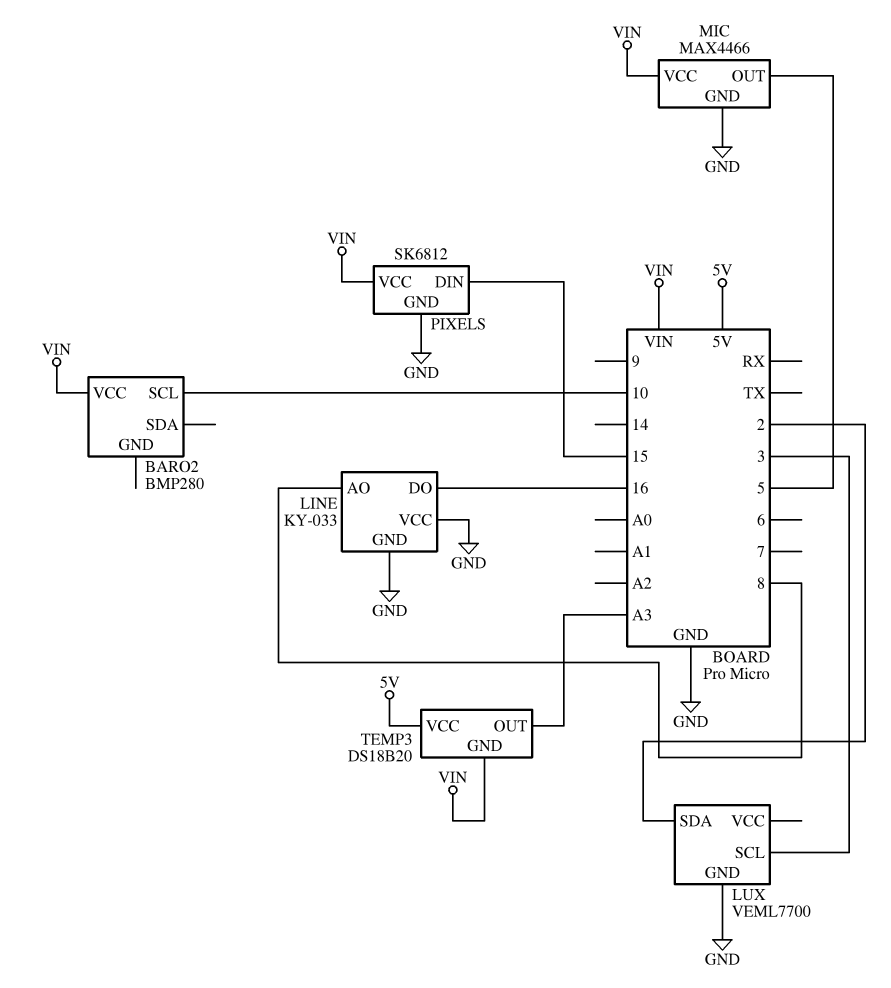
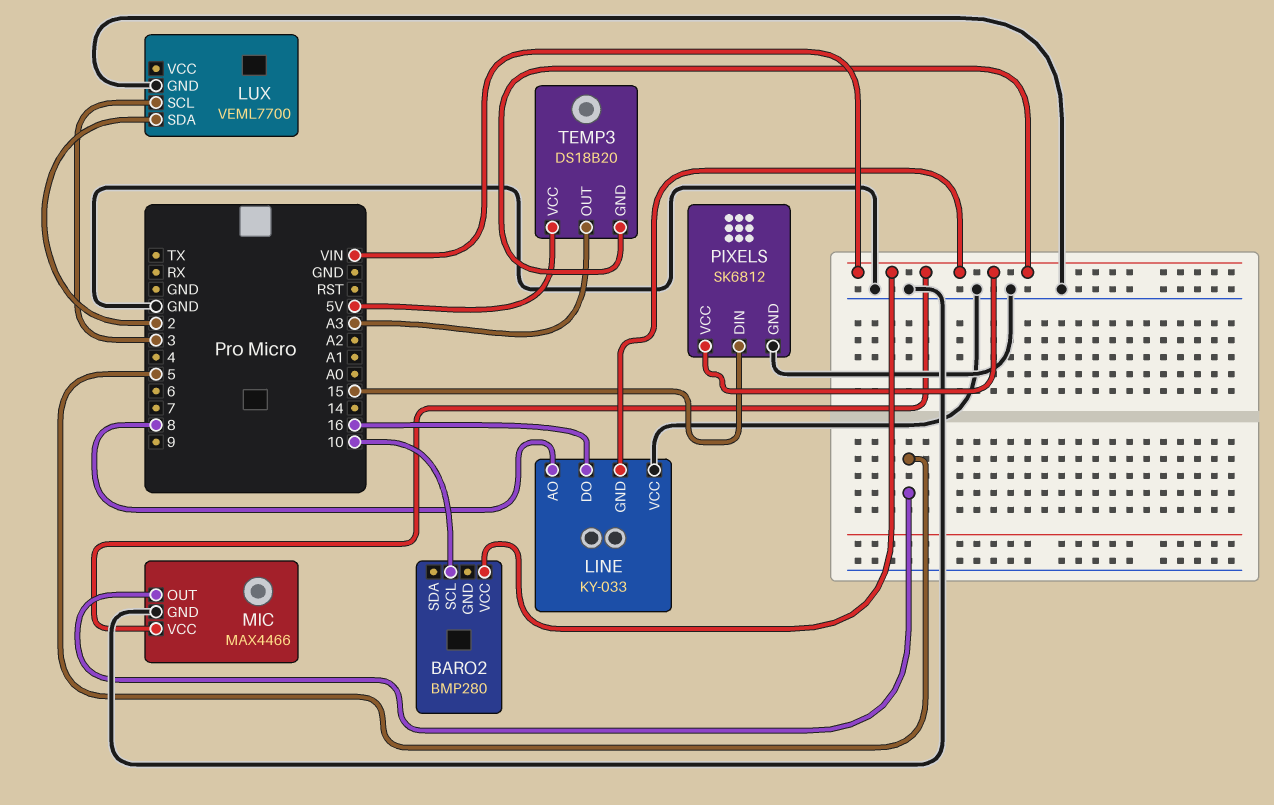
LINE pin GND: GND -> VIN

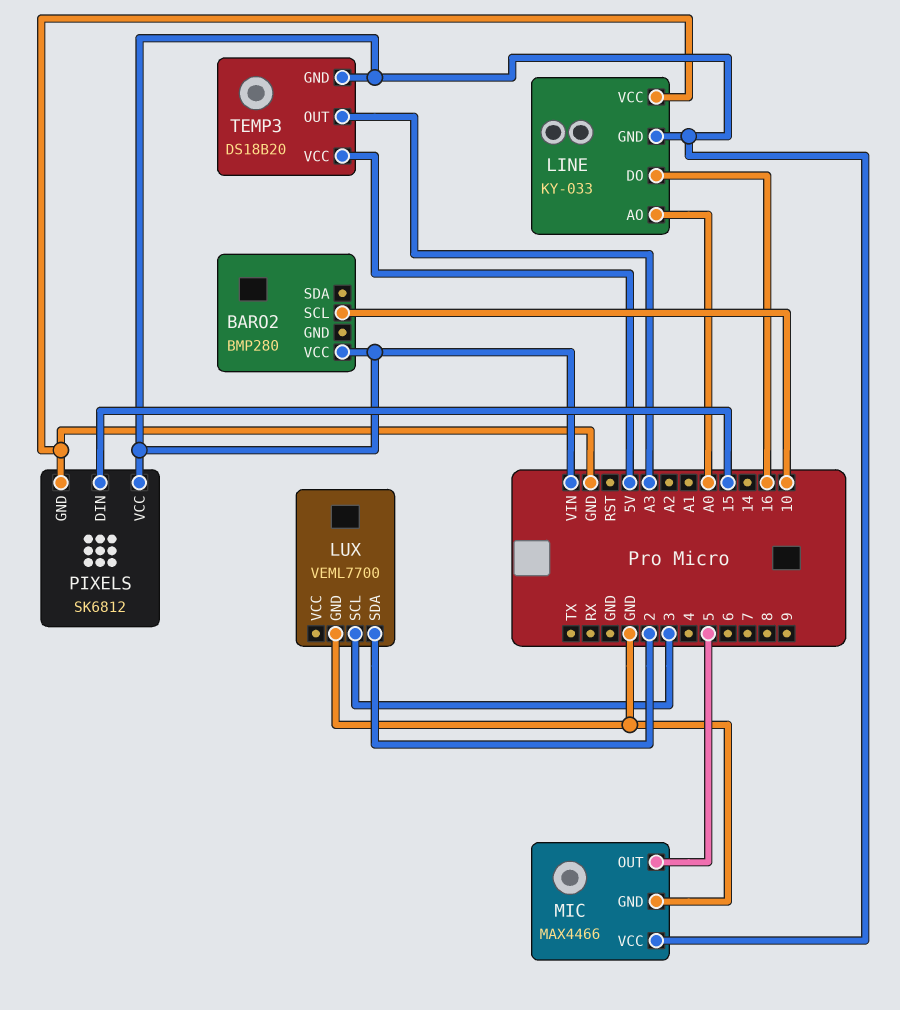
LINE pin AO: 8 -> A0

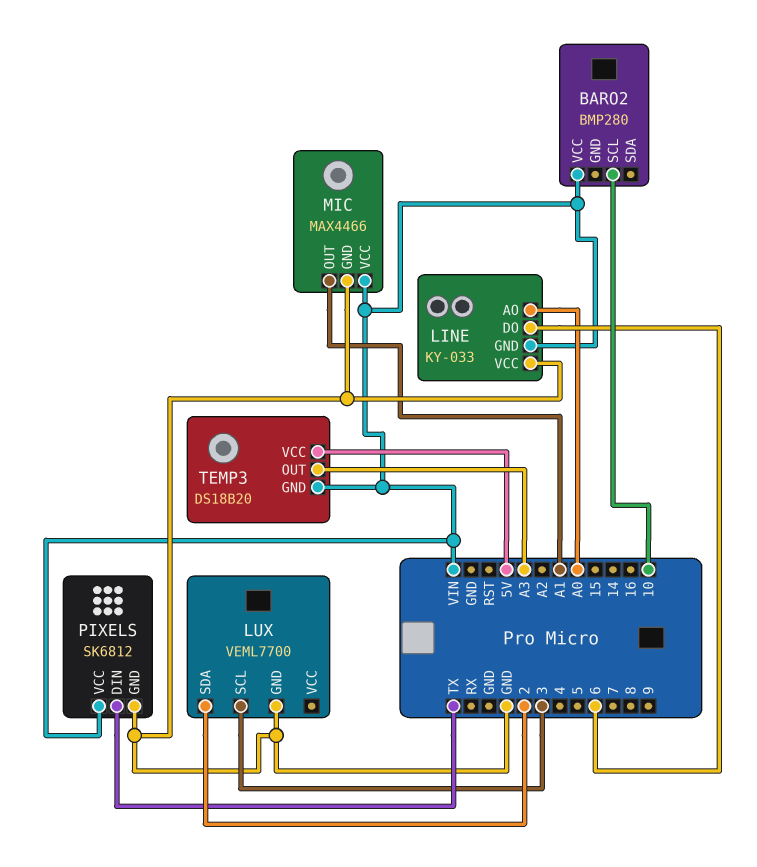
LINE pin DO: 16 -> 6
MIC pin OUT: 5 -> A1
PIXELS pin DIN: 15 -> TX

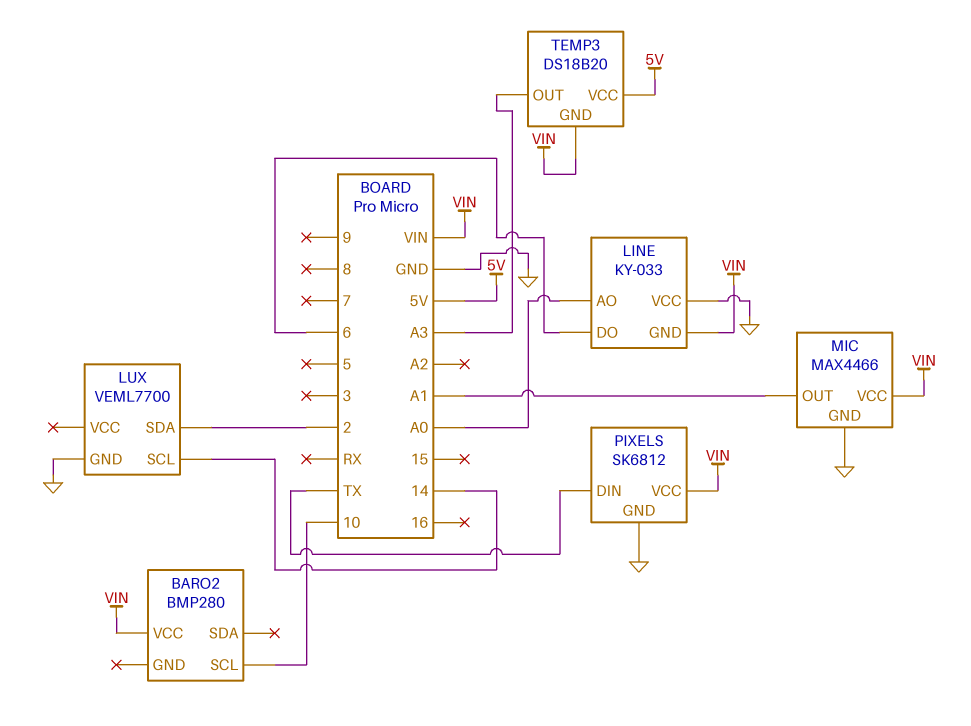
LUX pin SCL: 3 -> 14

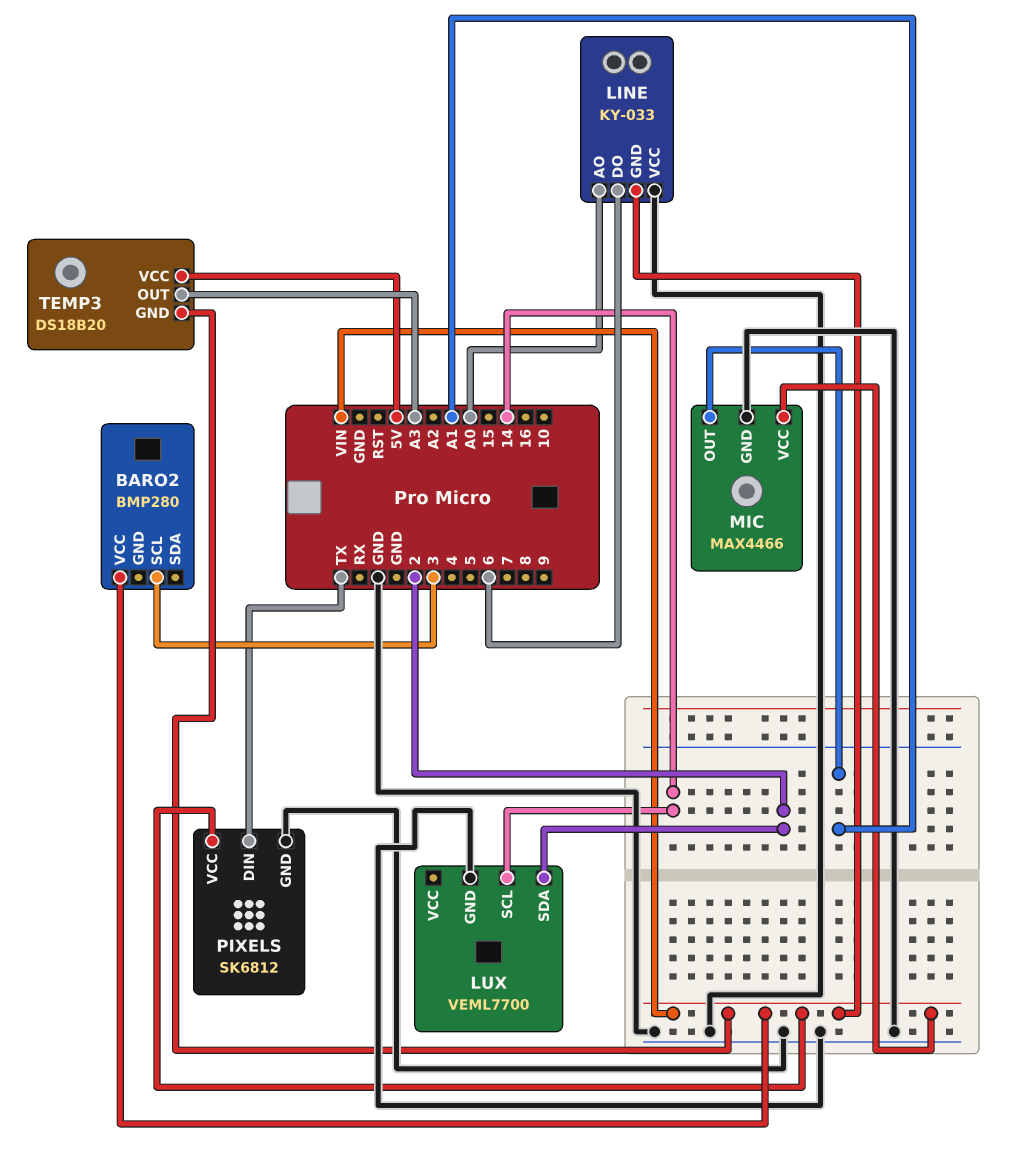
BARO2 pin SCL: 10 -> 3

